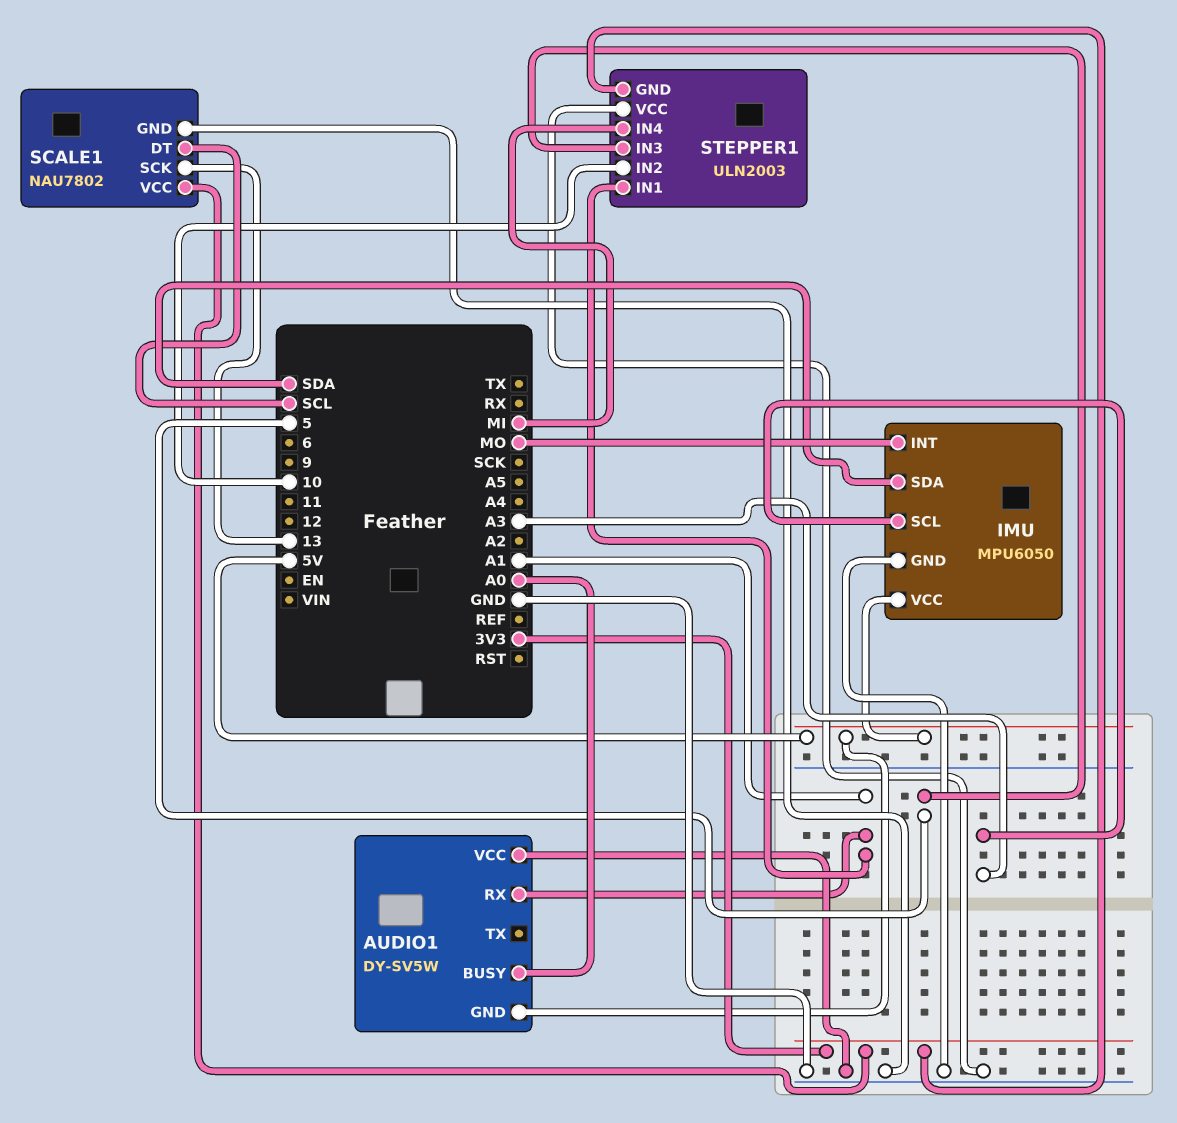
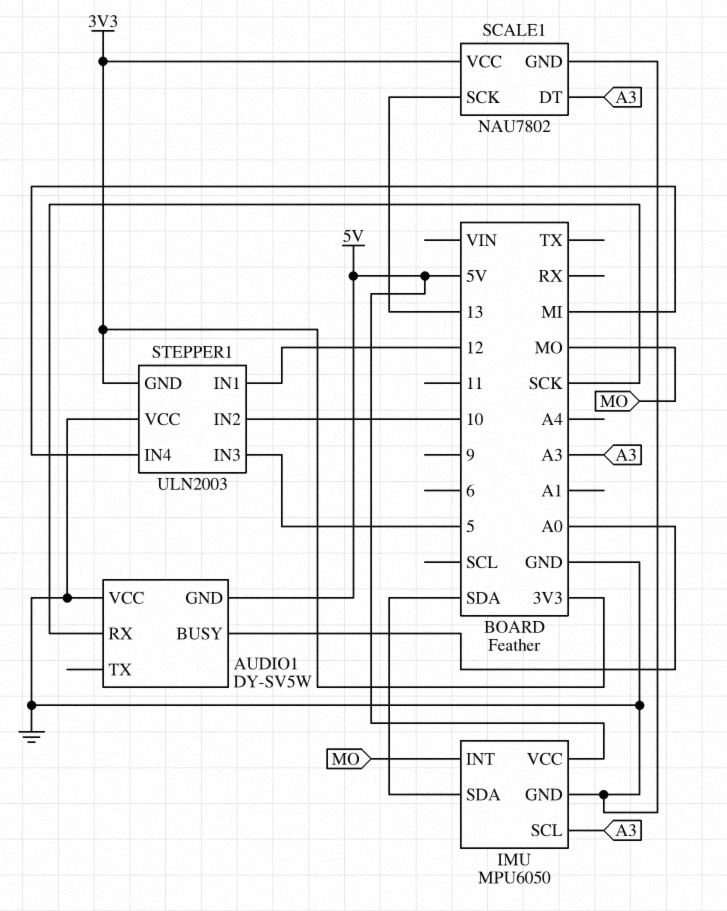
AUDIO1 pin RX: A1 -> SCK
SCALE1 pin DT: SCL -> A3
STEPPER1 pin IN1: A1 -> 12

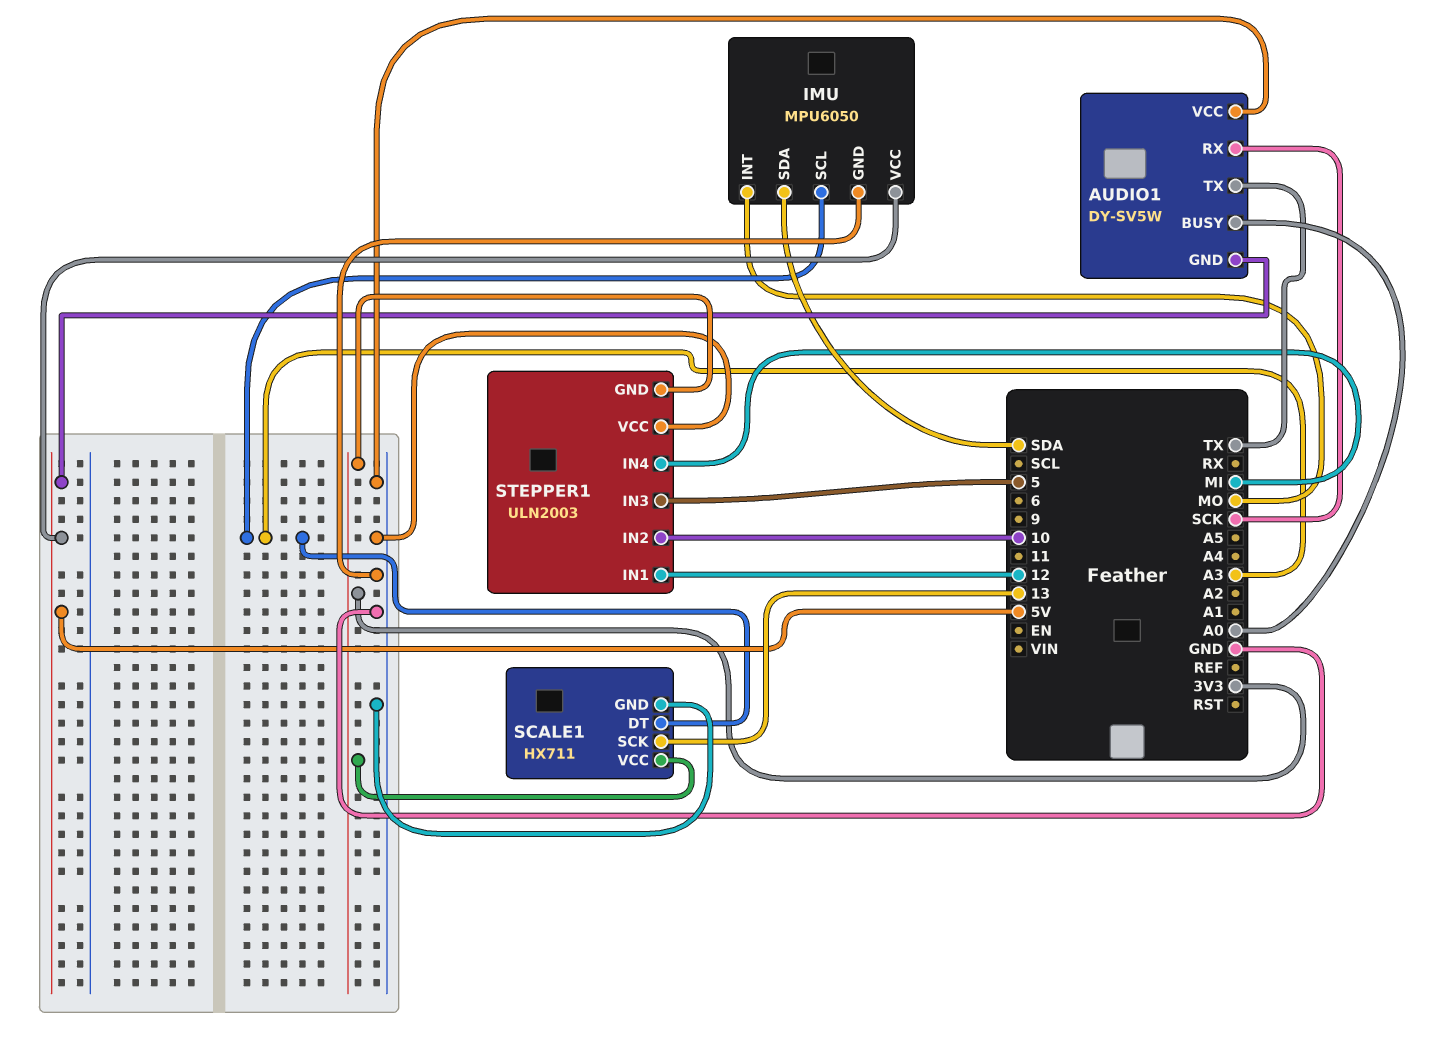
AUDIO1 pin TX: none -> TX
SCALE1: NAU7802 -> HX711

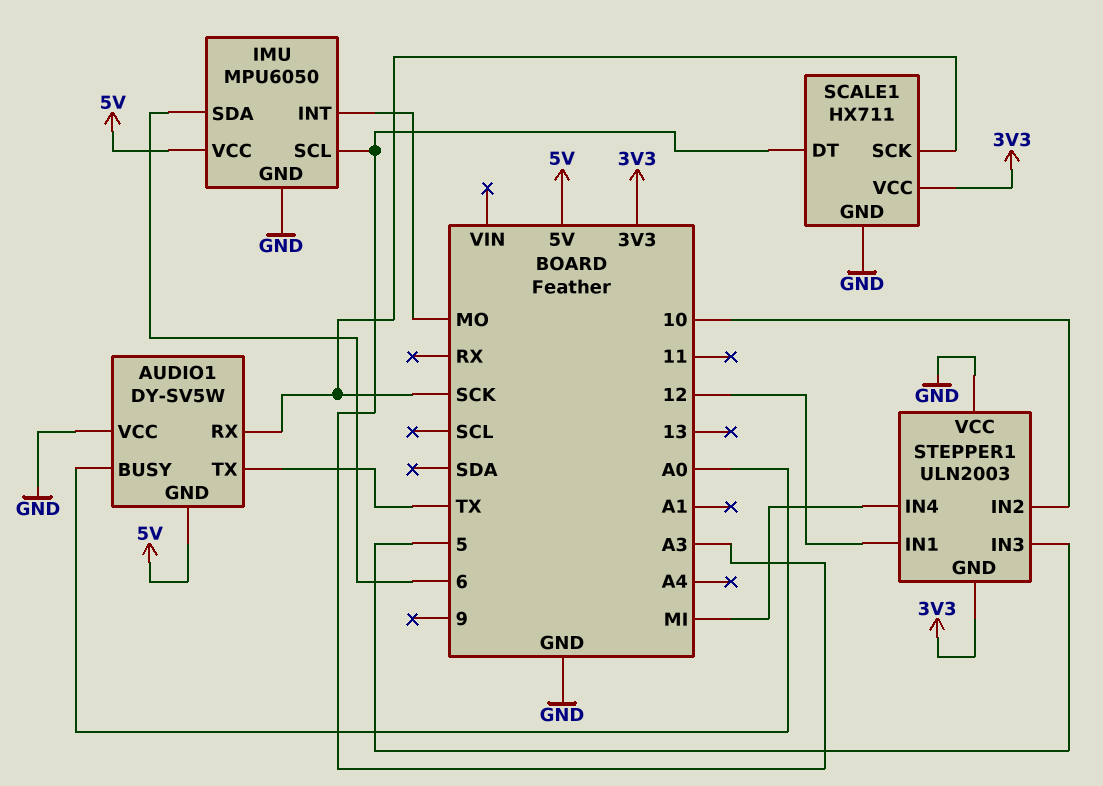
IMU pin SDA: SDA -> 6
SCALE1 pin SCK: 13 -> SCK

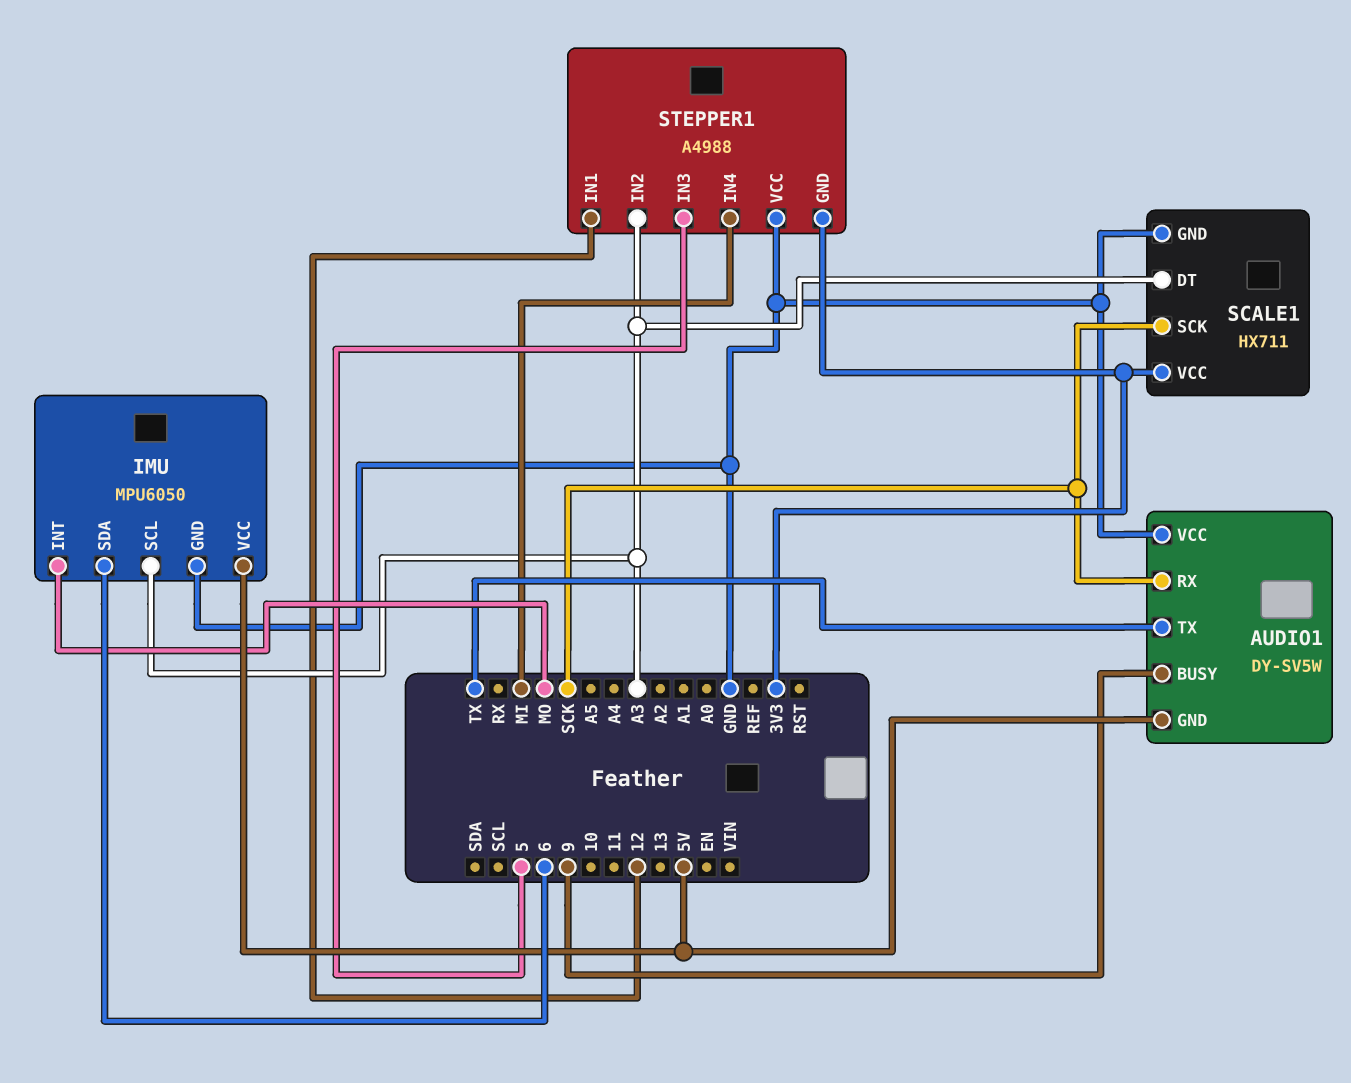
AUDIO1 pin BUSY: A0 -> 9
STEPPER1: ULN2003 -> A4988
STEPPER1 pin IN2: 10 -> A3

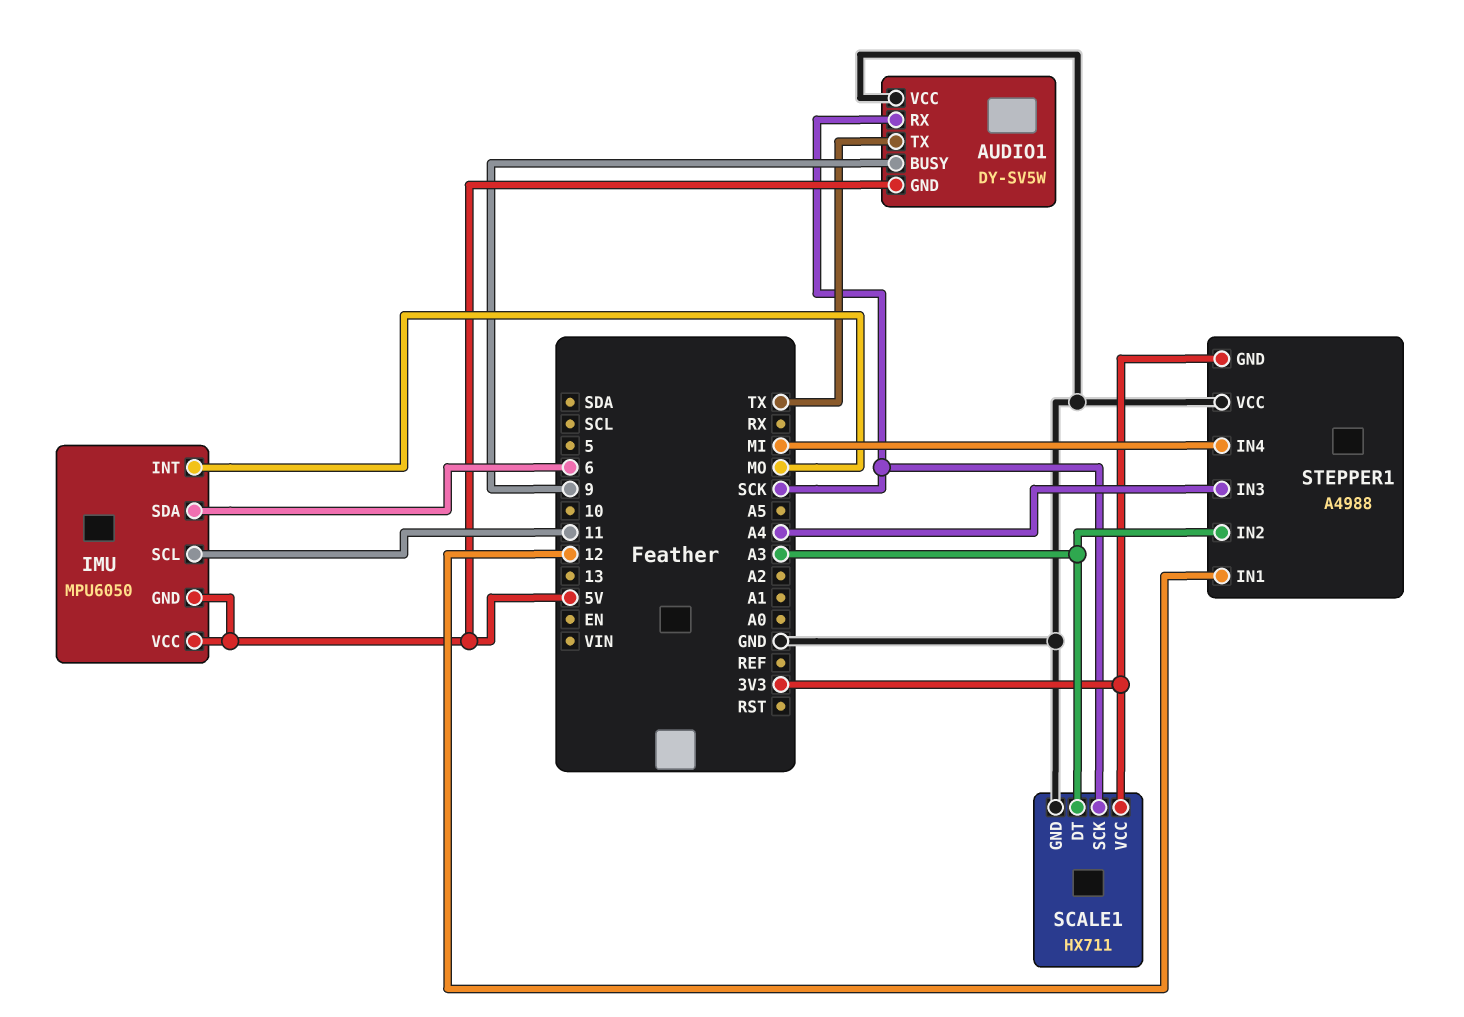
IMU pin GND: GND -> 5V
IMU pin SCL: A3 -> 11
STEPPER1 pin IN3: 5 -> A4

